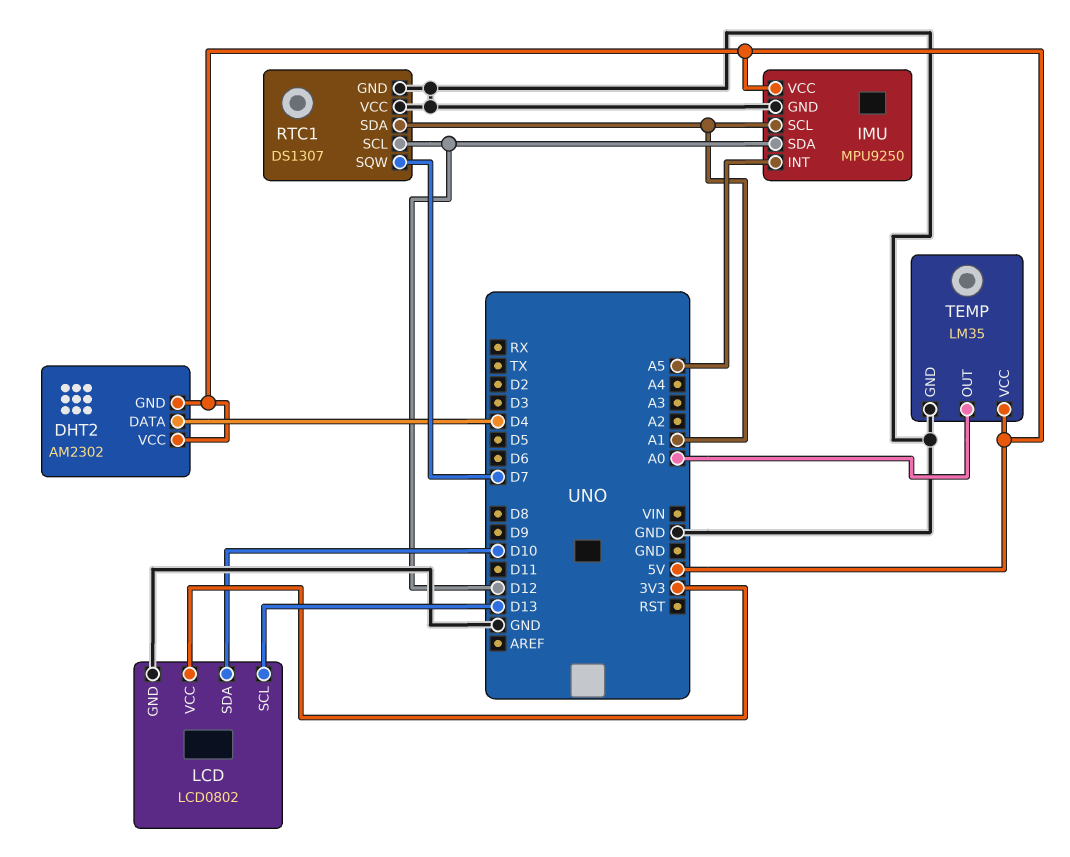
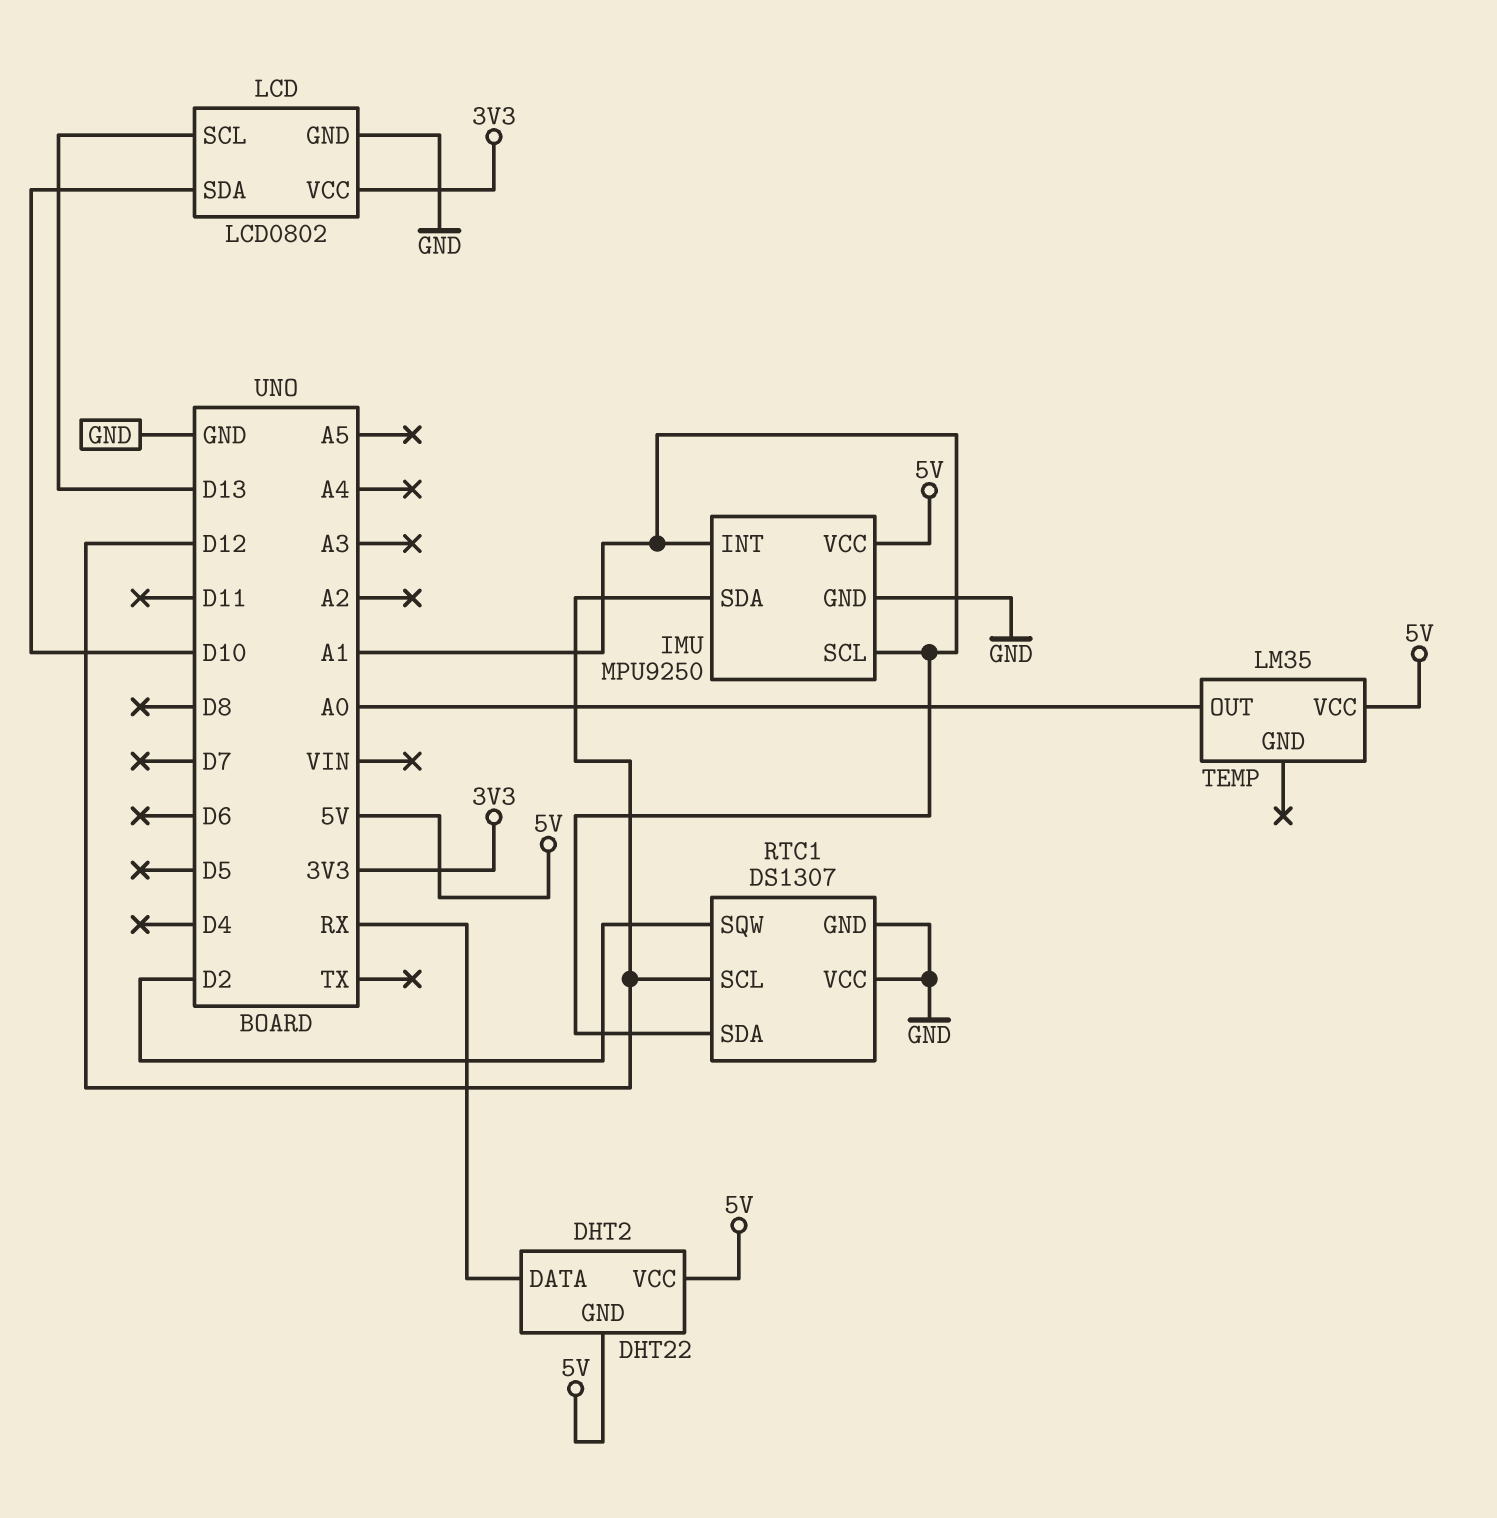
DHT2: AM2302 -> DHT22
DHT2 pin DATA: D4 -> RX
IMU pin INT: A5 -> A1
RTC1 pin SQW: D7 -> D2
TEMP pin GND: GND -> none

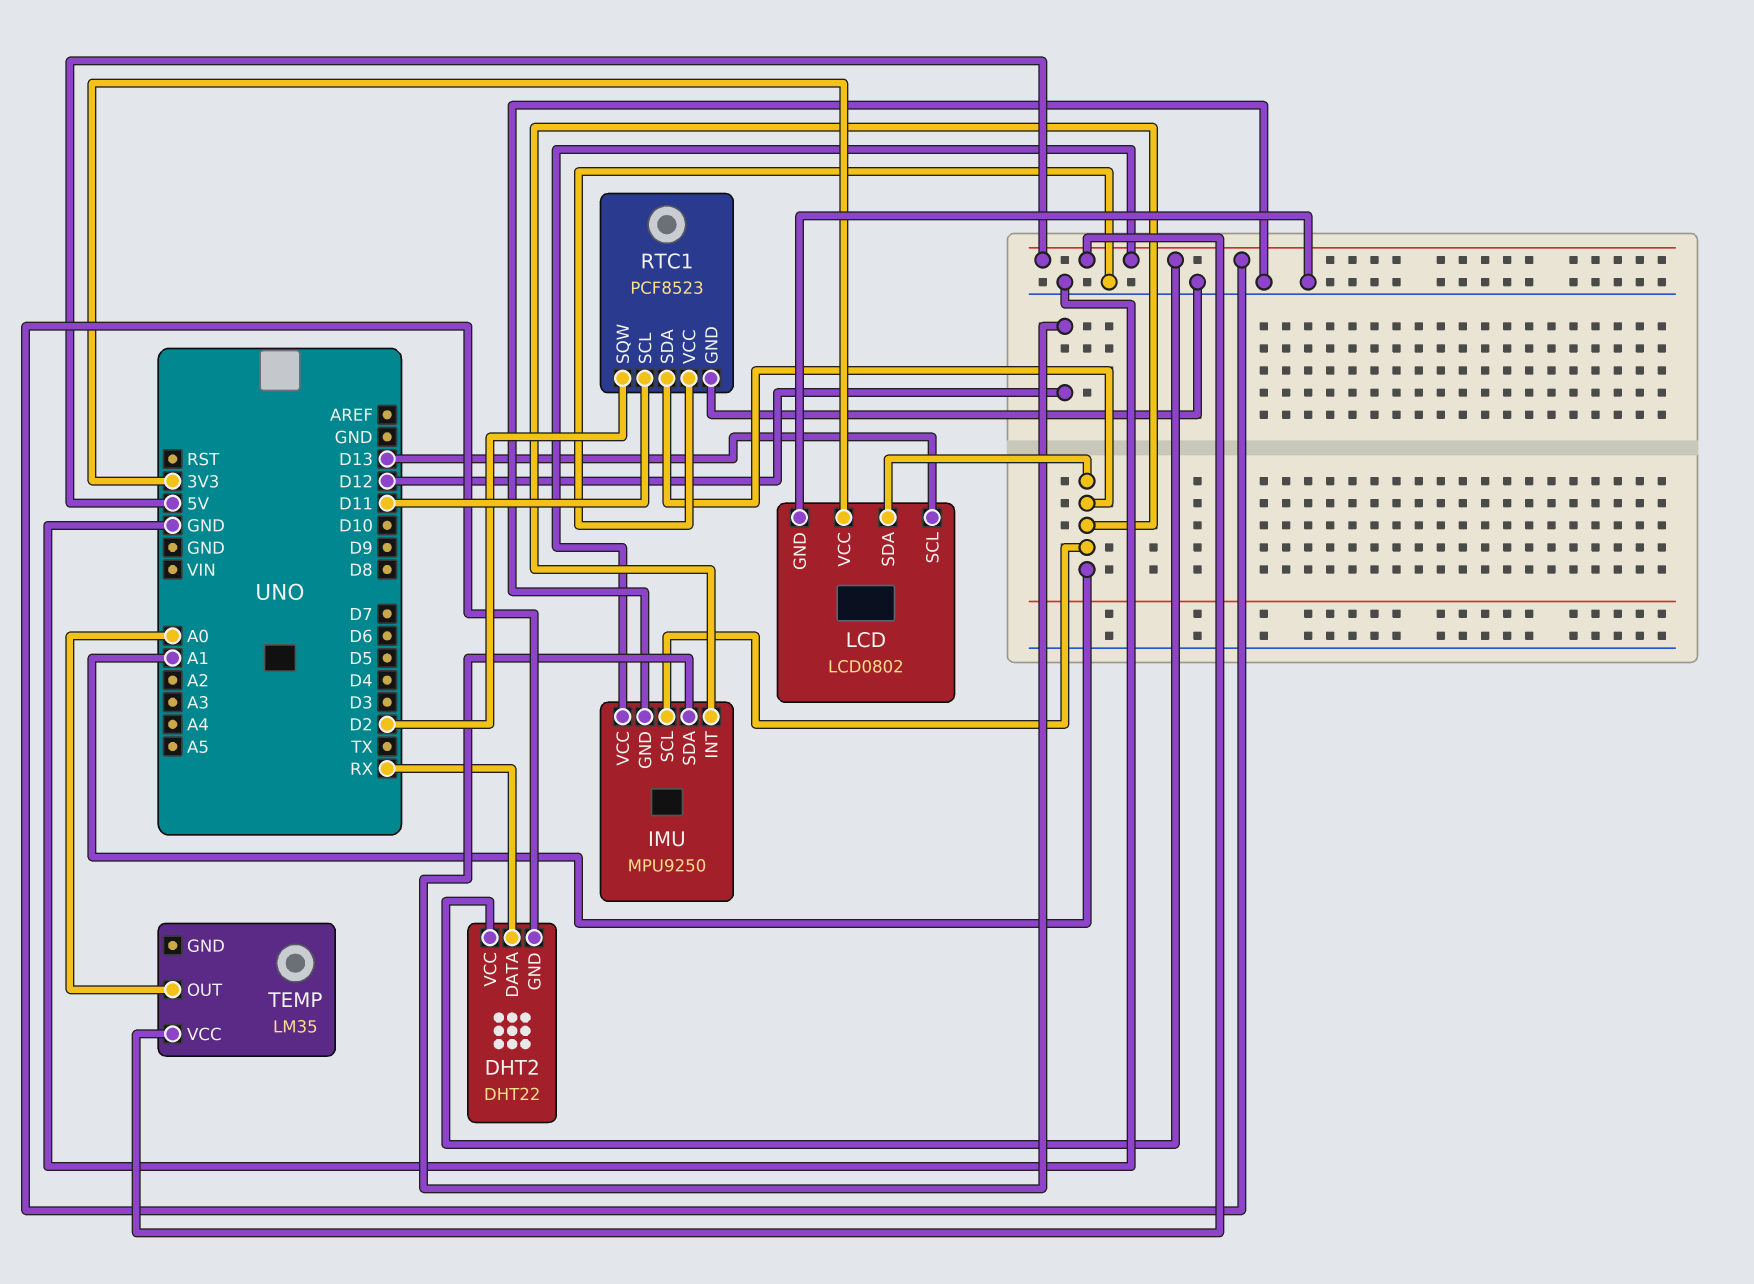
LCD pin SDA: D10 -> A1
RTC1: DS1307 -> PCF8523
RTC1 pin SCL: D12 -> D11

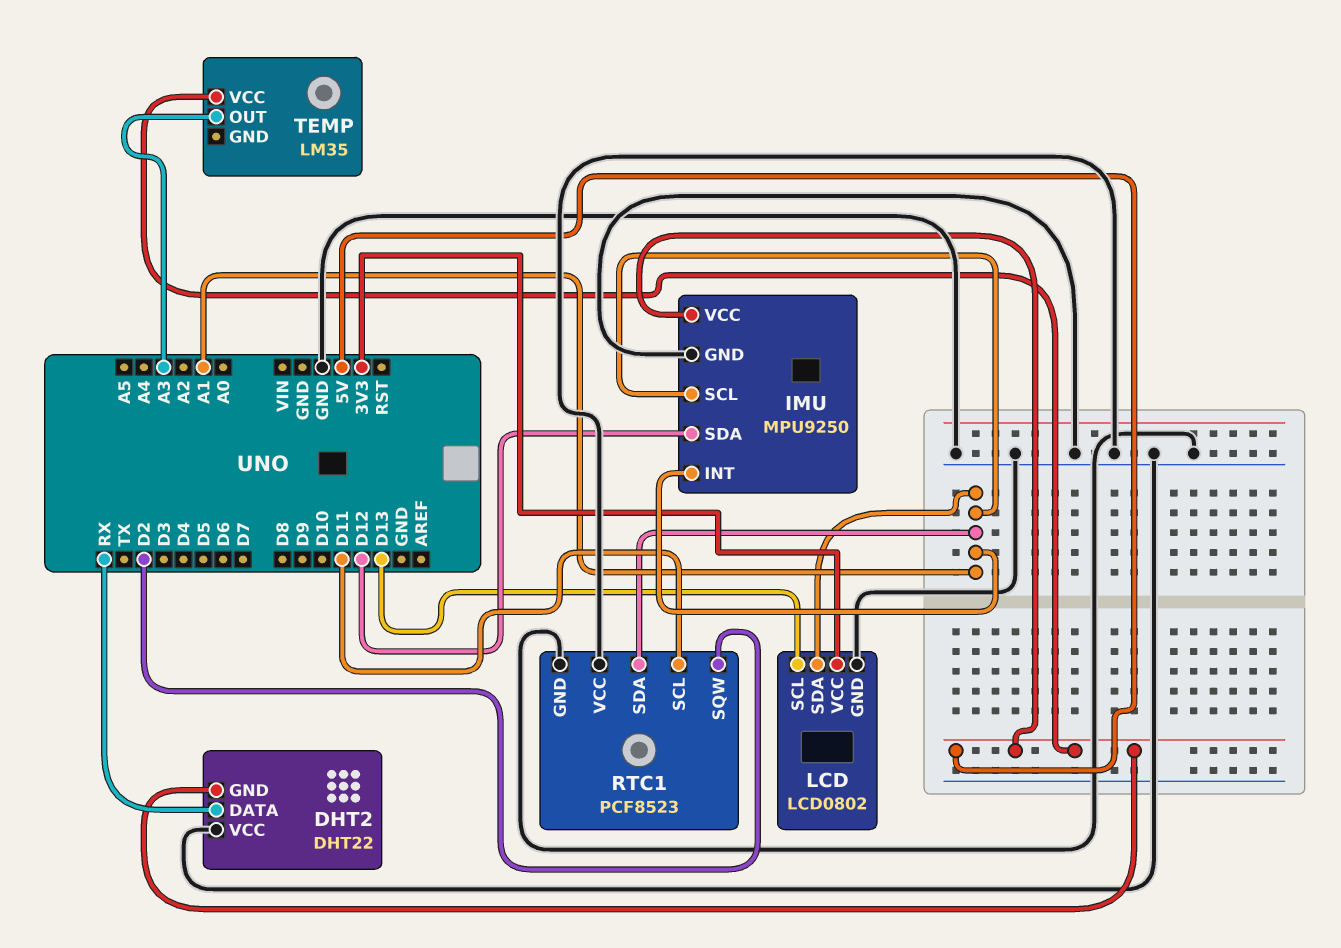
DHT2 pin VCC: 5V -> GND
TEMP pin OUT: A0 -> A3

